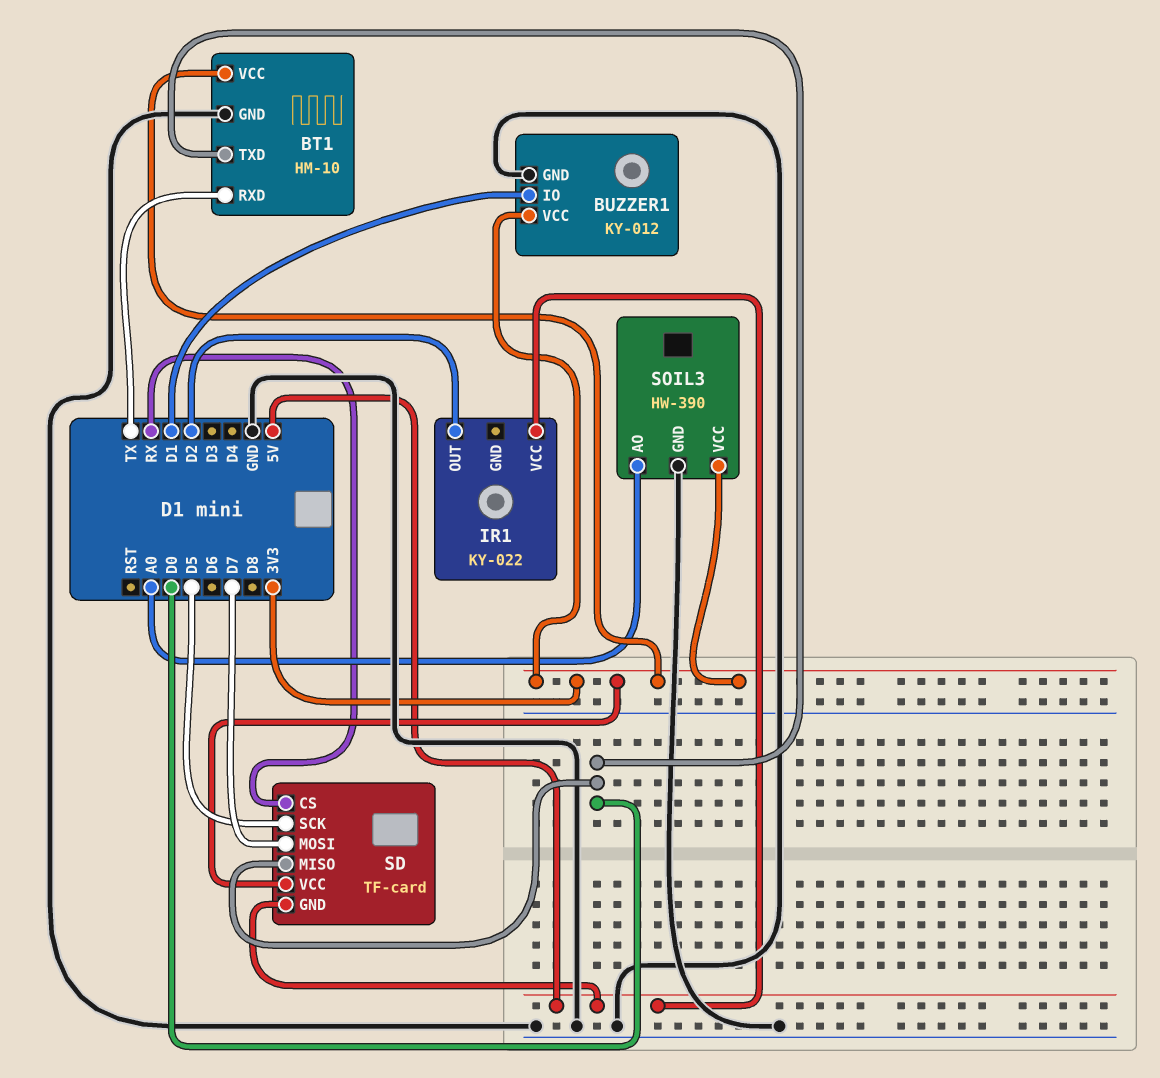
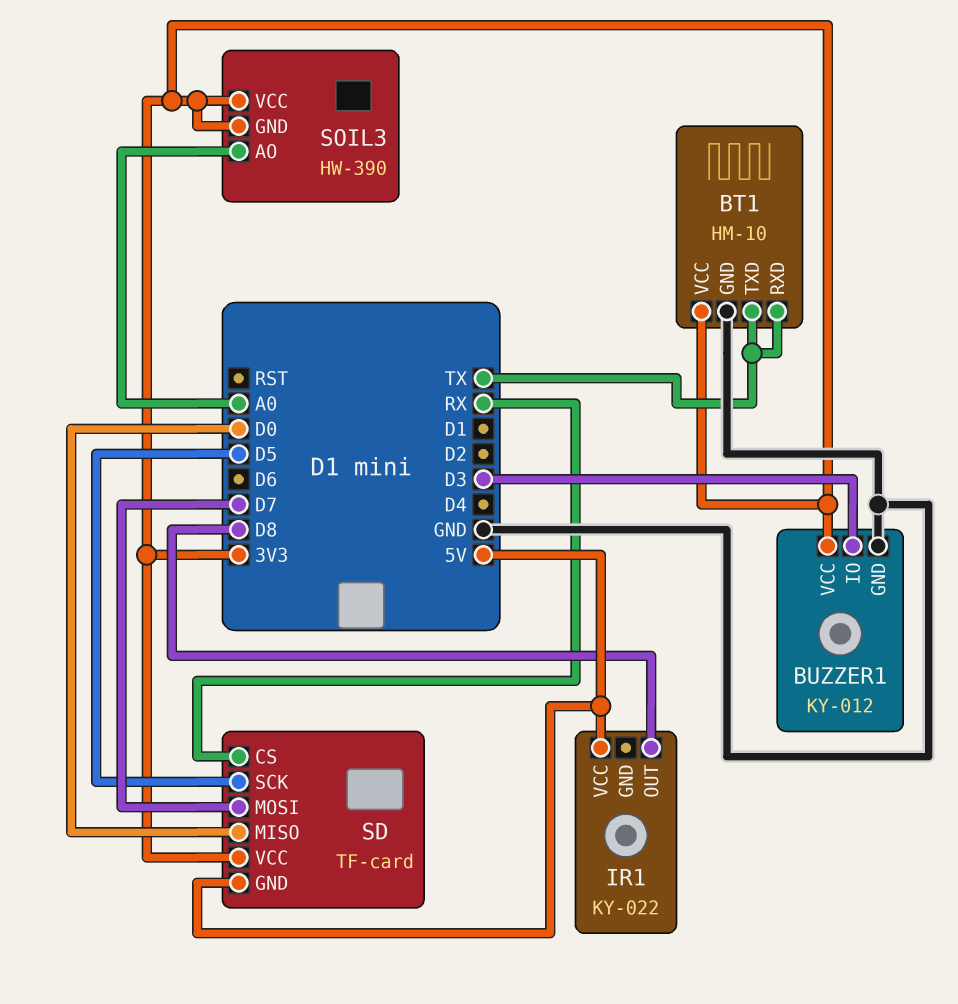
BT1 pin TXD: D0 -> TX
BUZZER1 pin IO: D1 -> D3
IR1 pin OUT: D2 -> D8
SOIL3 pin GND: GND -> 3V3

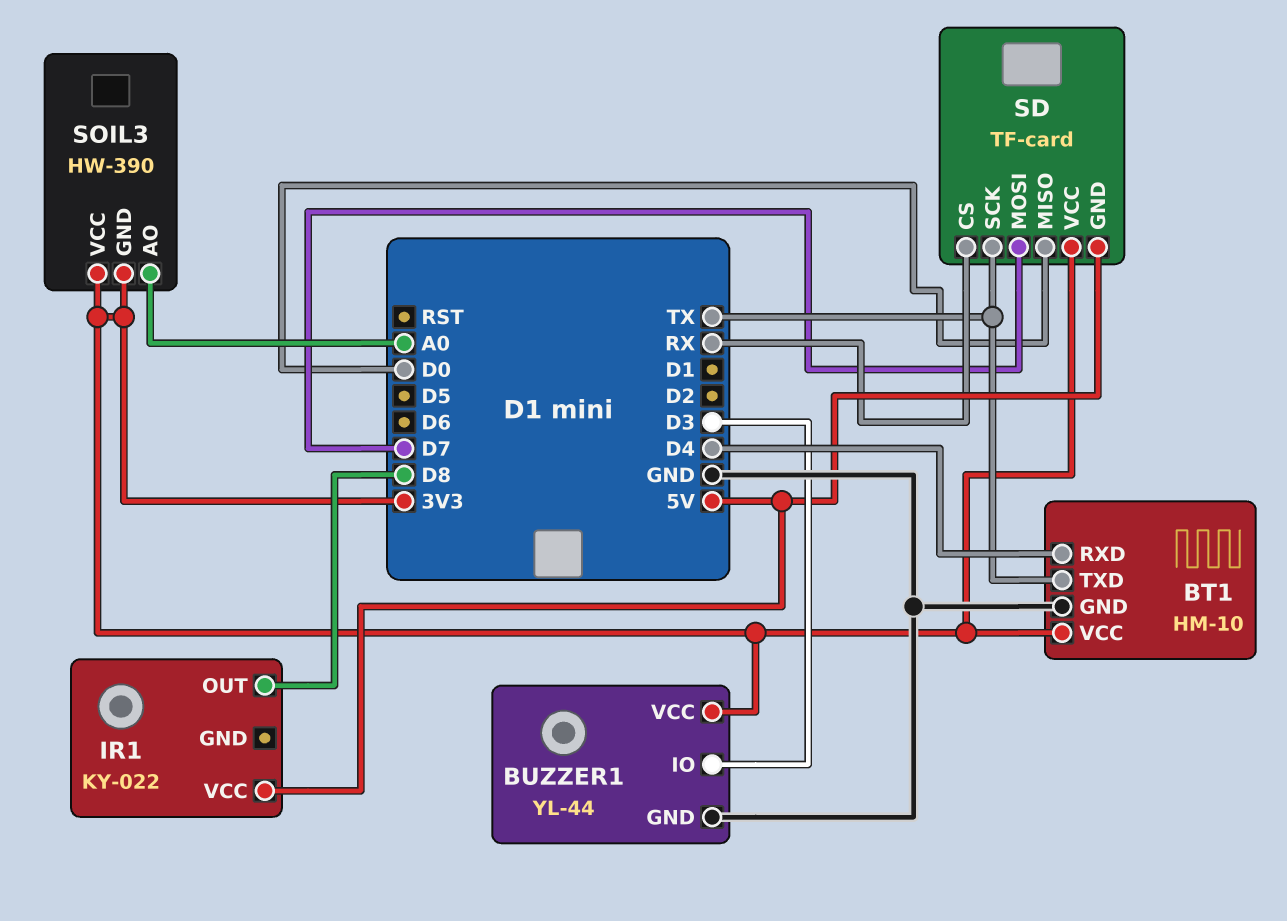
BT1 pin RXD: TX -> D4
BUZZER1: KY-012 -> YL-44
SD pin SCK: D5 -> TX

